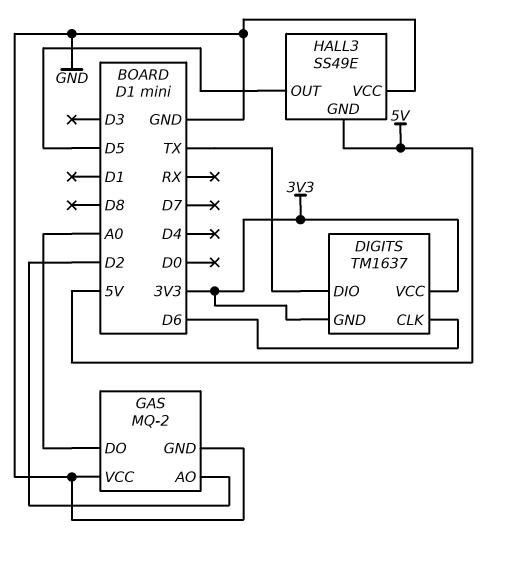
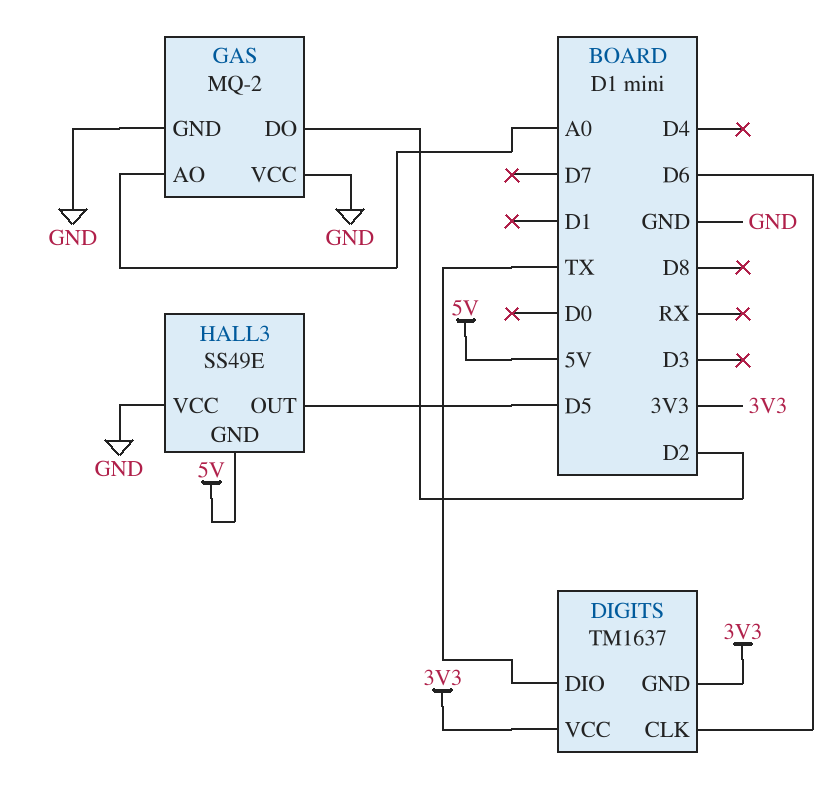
GAS pin AO: D2 -> A0
GAS pin DO: A0 -> D2

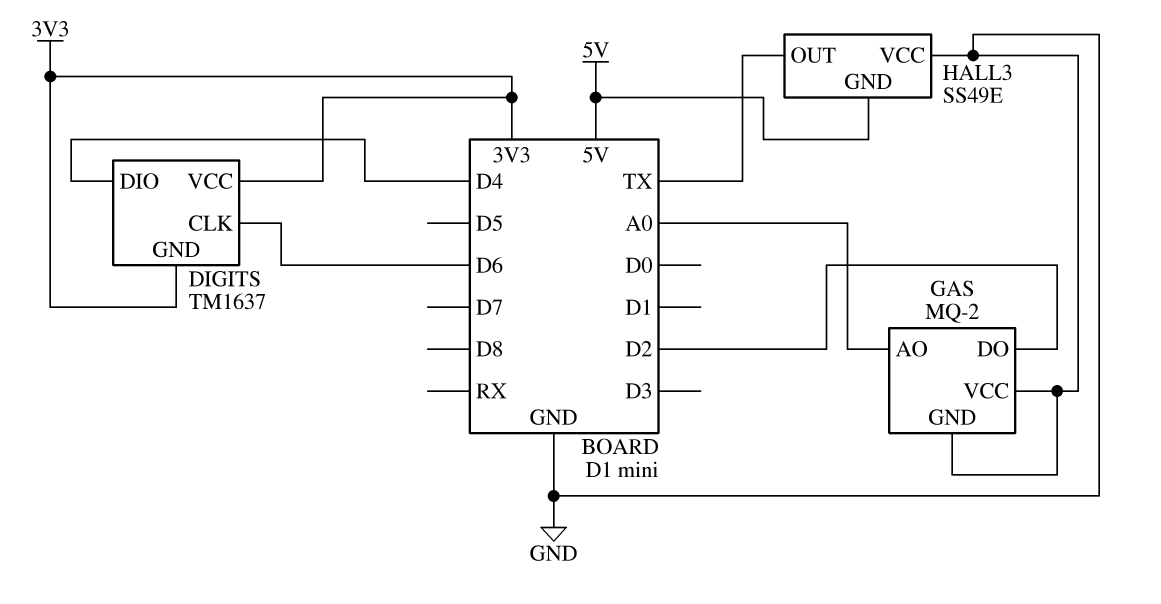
DIGITS pin DIO: TX -> D4
HALL3 pin OUT: D5 -> TX

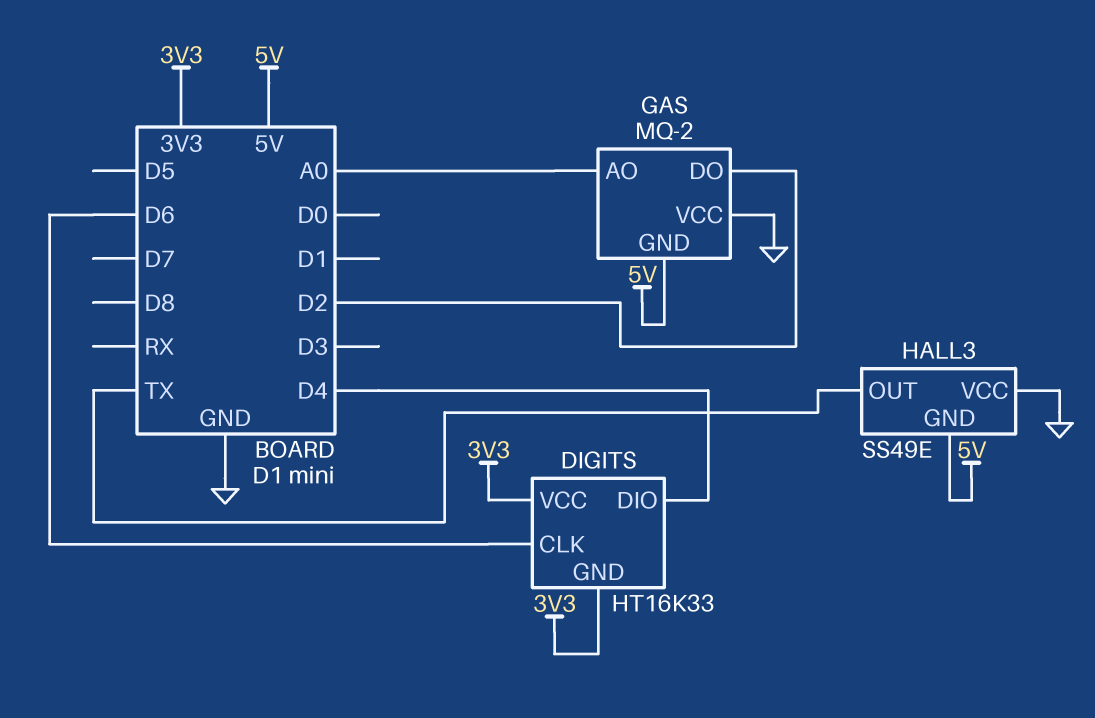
DIGITS: TM1637 -> HT16K33
GAS pin GND: GND -> 5V

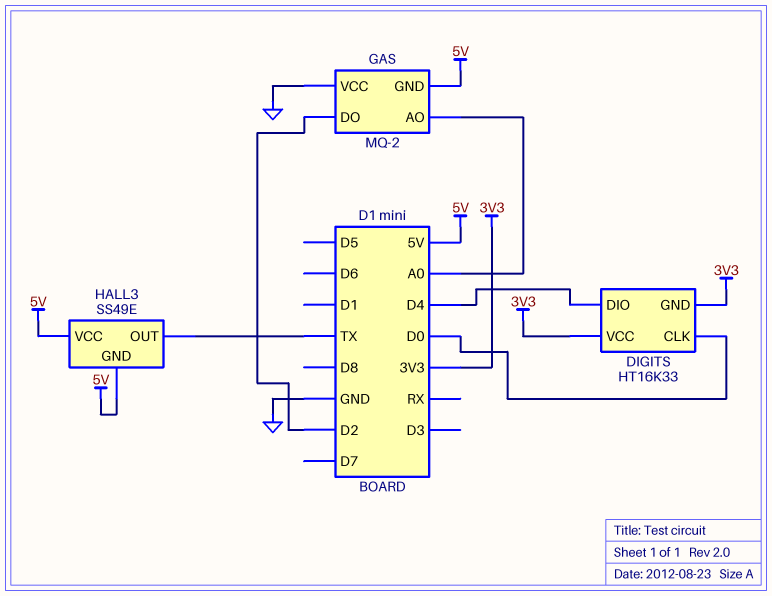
DIGITS pin CLK: D6 -> D0
HALL3 pin VCC: GND -> 5V

